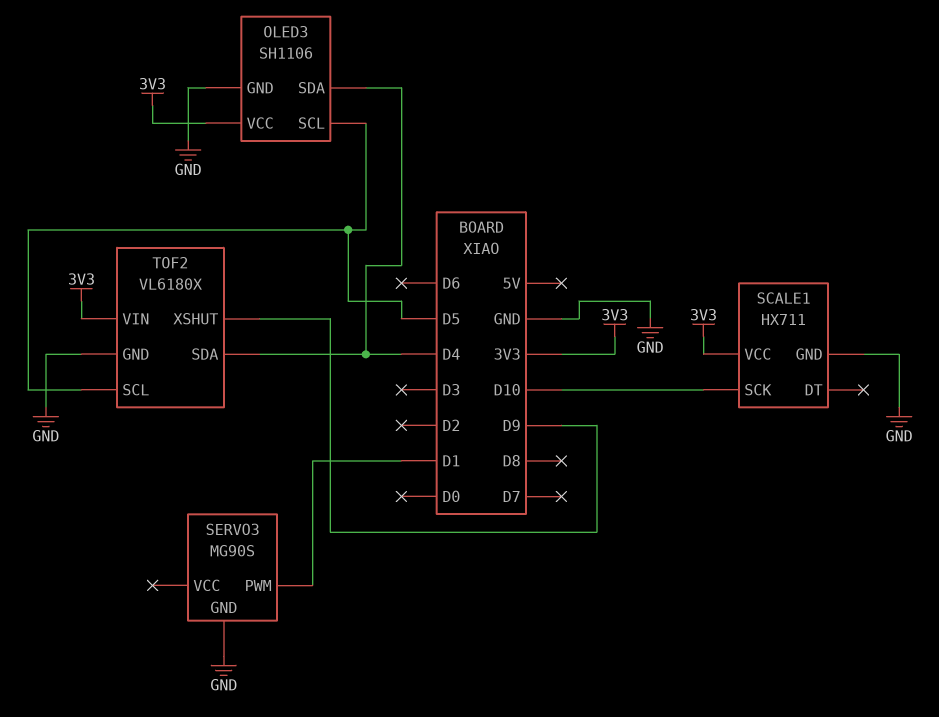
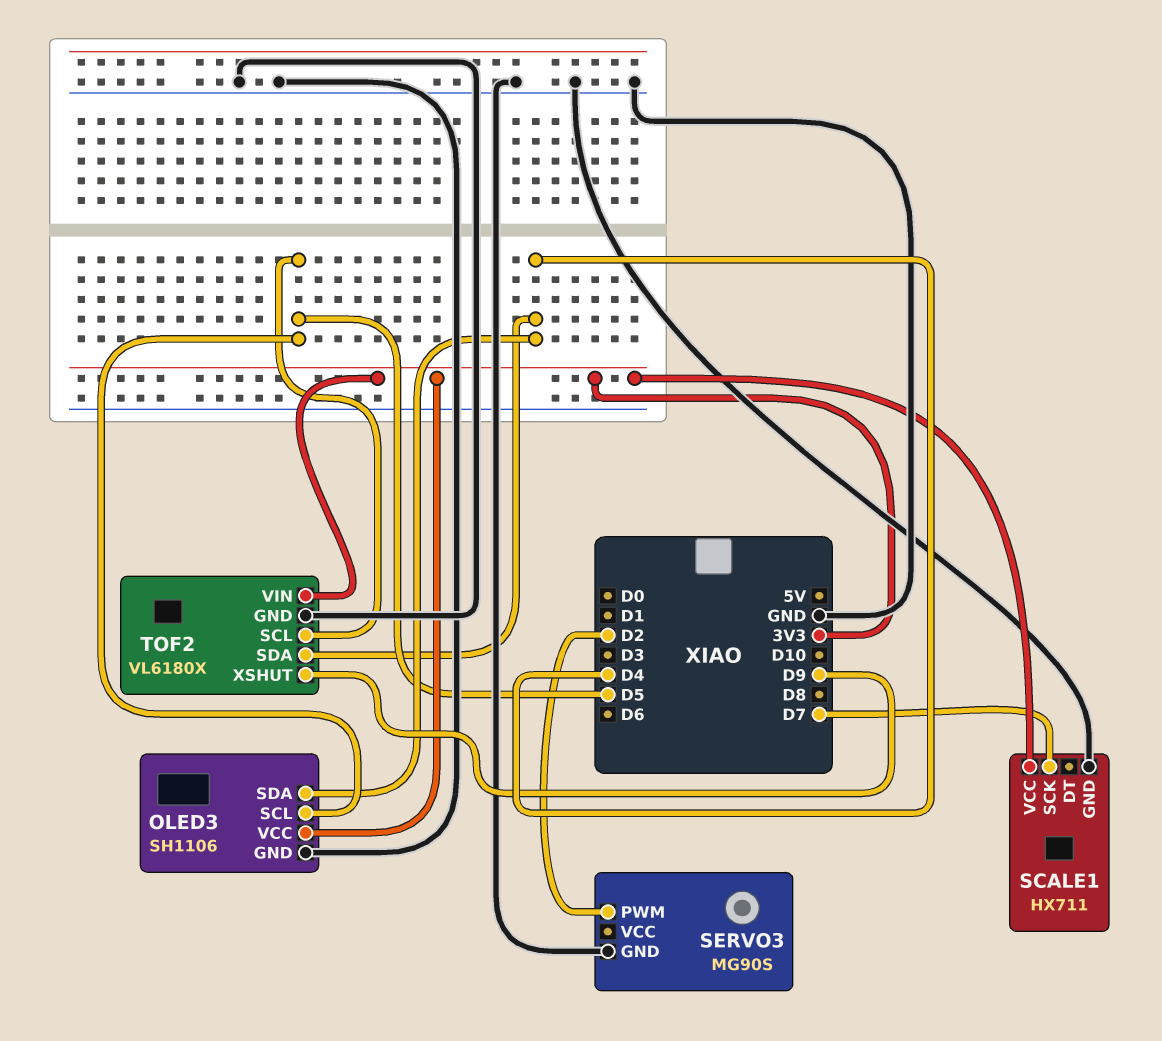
SCALE1 pin SCK: D10 -> D7
SERVO3 pin PWM: D1 -> D2

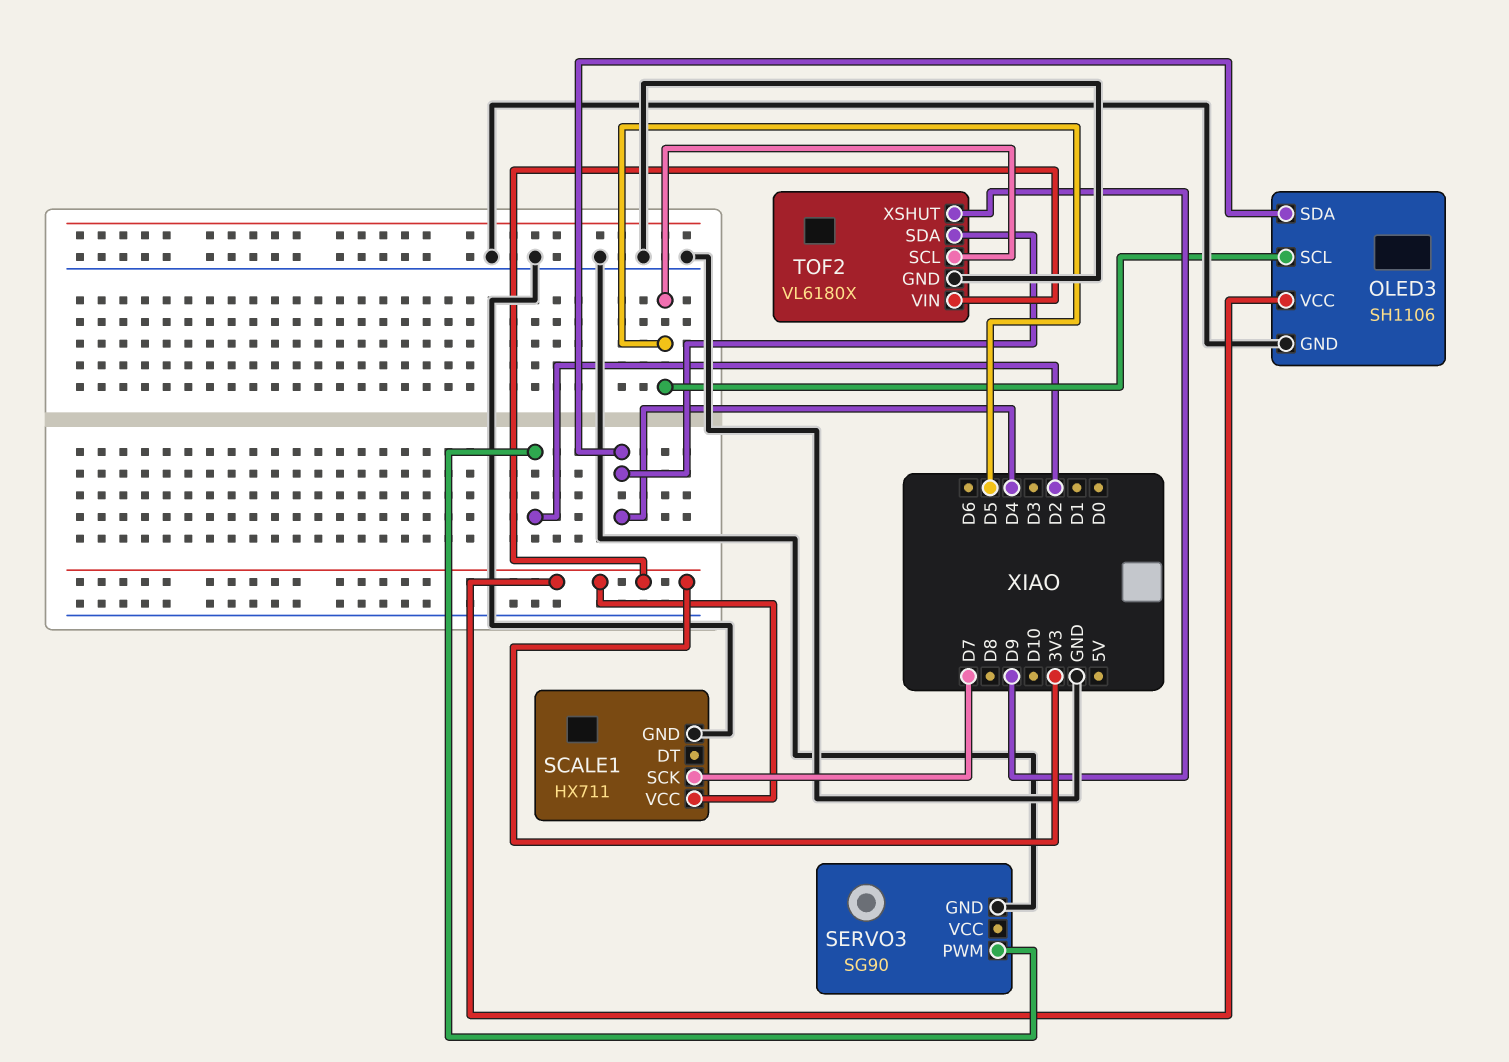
SERVO3: MG90S -> SG90

